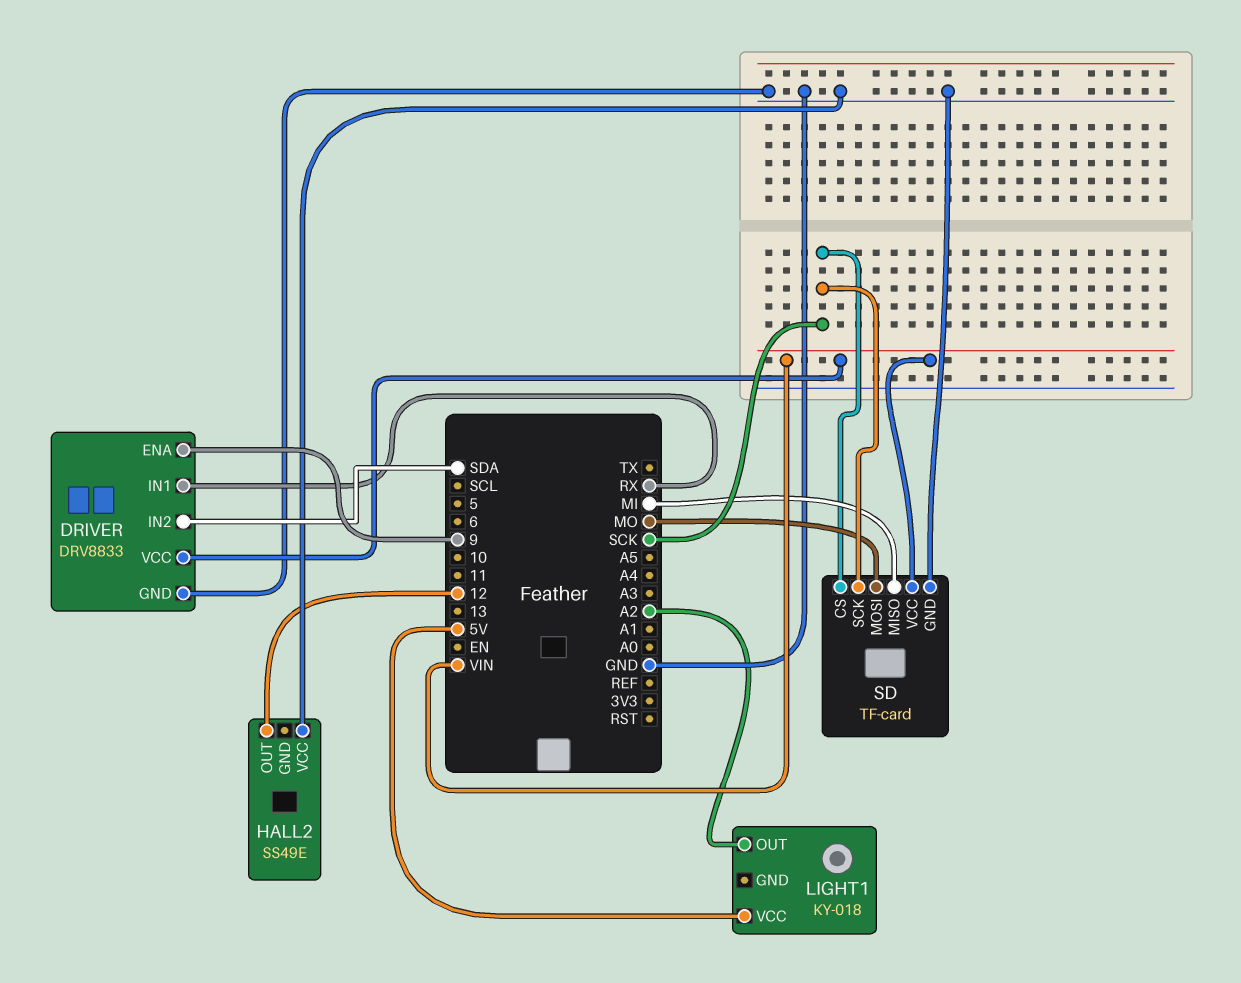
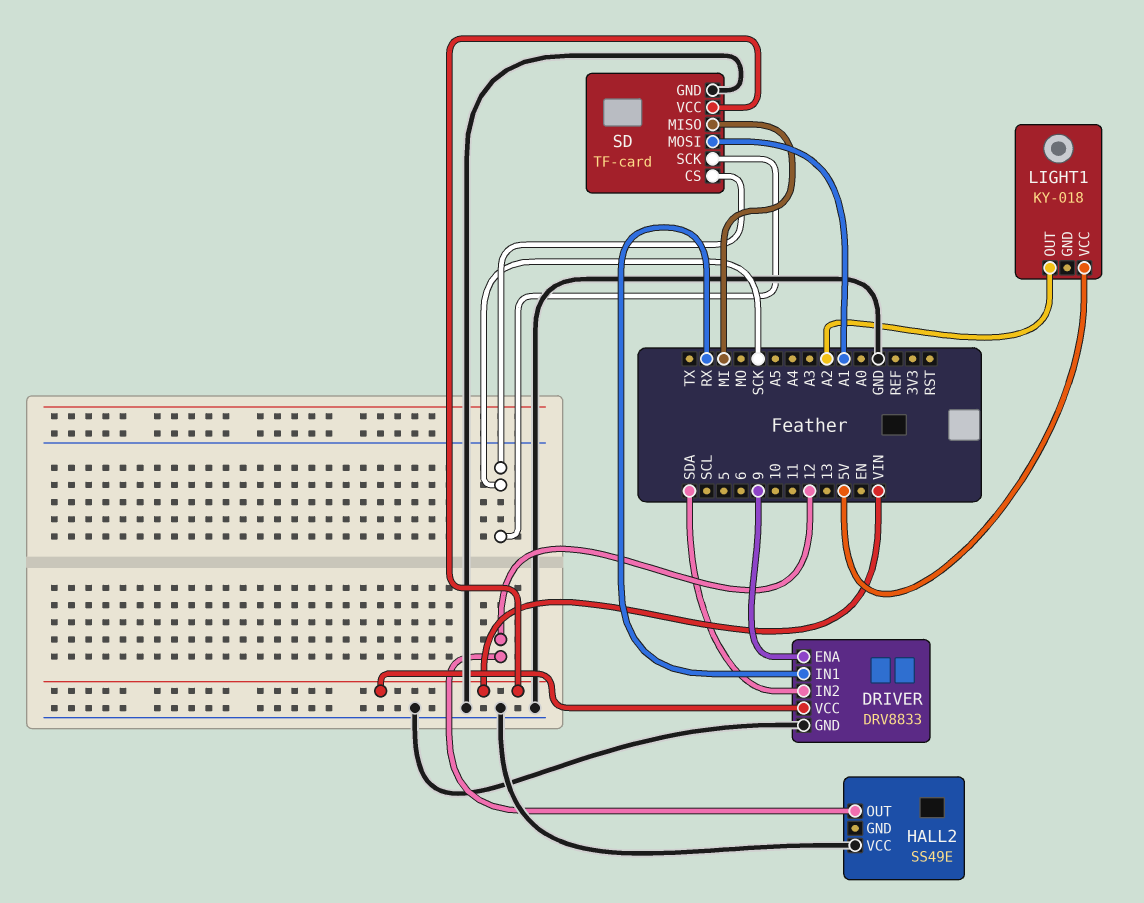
SD pin MOSI: MO -> A1

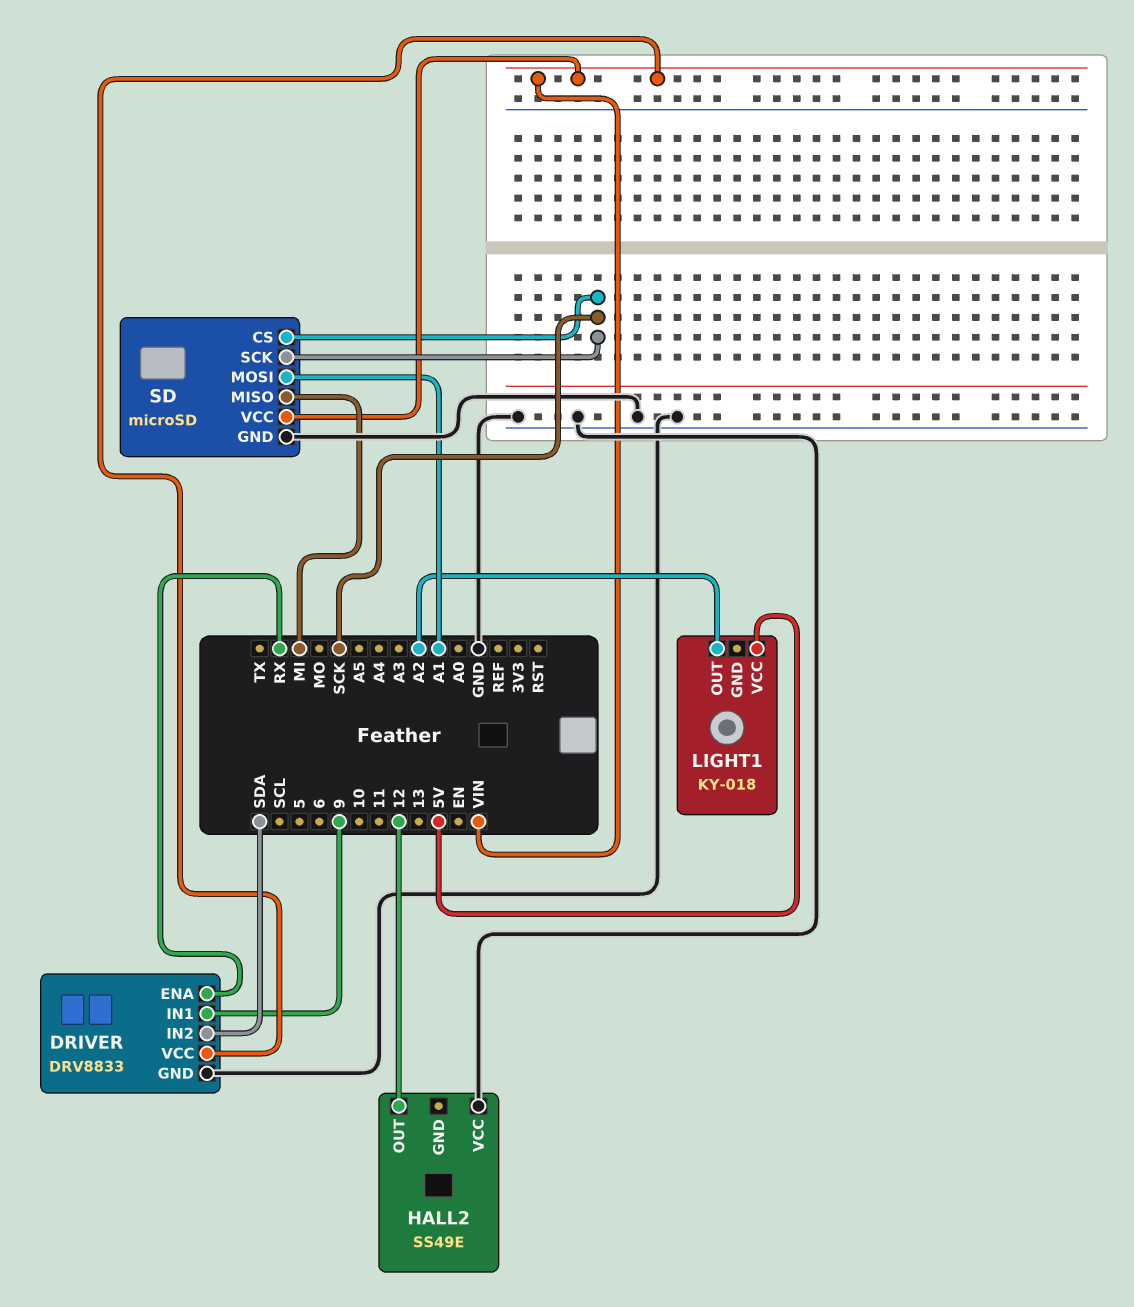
DRIVER pin ENA: 9 -> RX
DRIVER pin IN1: RX -> 9
SD: TF-card -> microSD

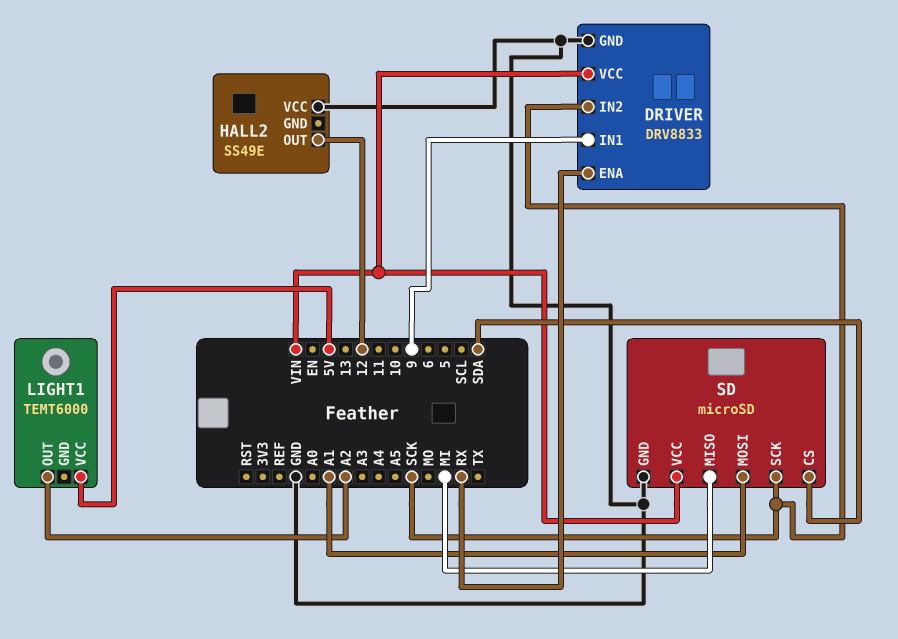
DRIVER pin IN2: SDA -> SCK
LIGHT1: KY-018 -> TEMT6000
SD pin CS: SCK -> SDA

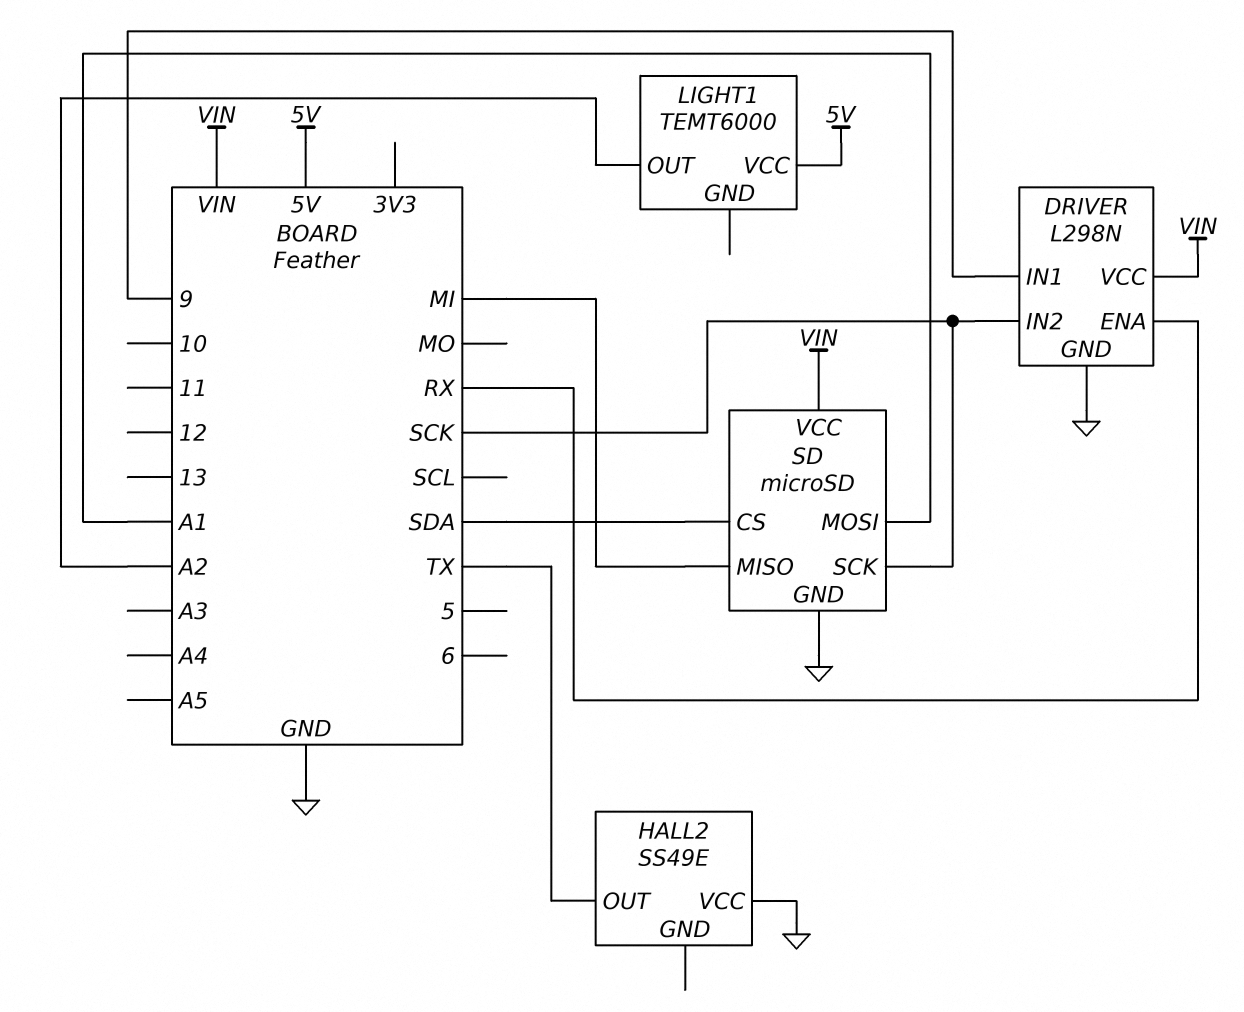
DRIVER: DRV8833 -> L298N
HALL2 pin OUT: 12 -> TX

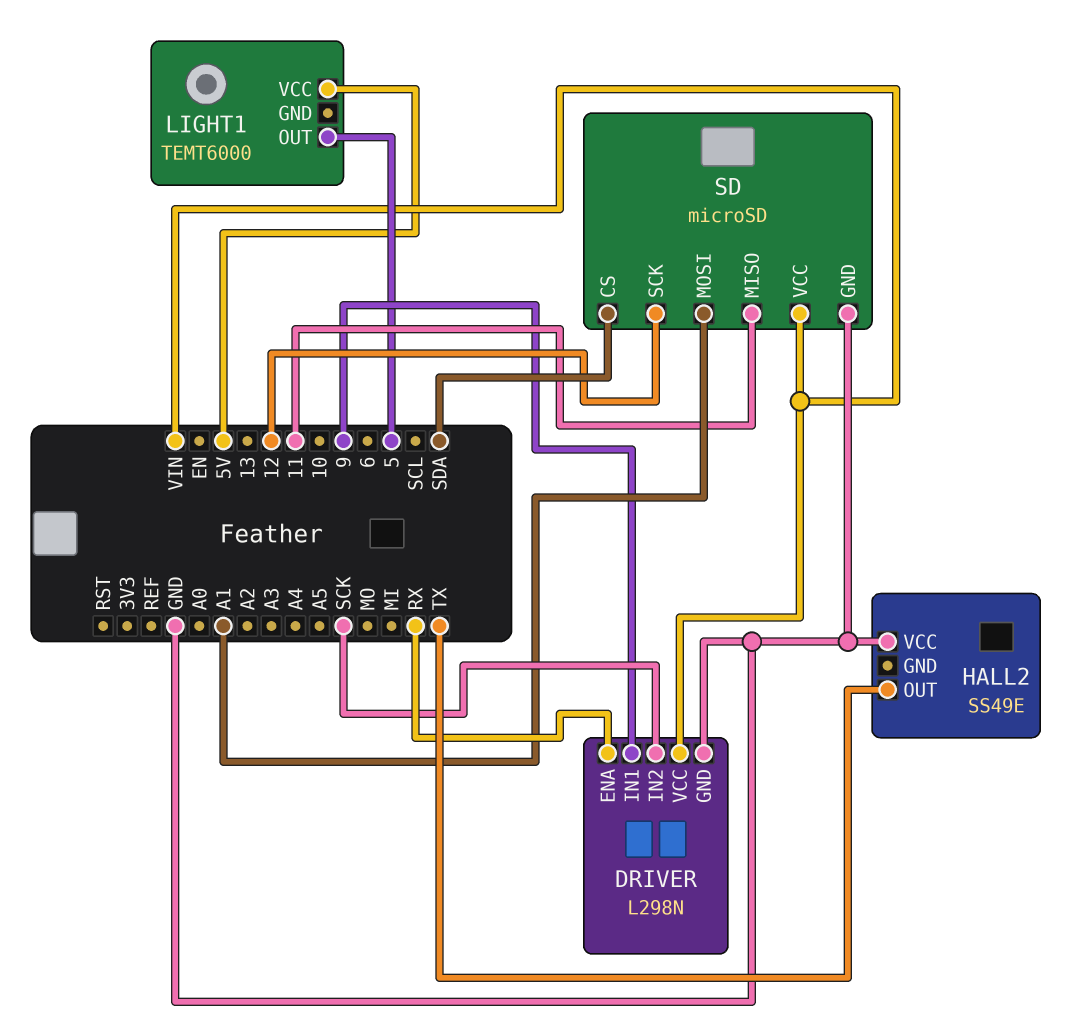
LIGHT1 pin OUT: A2 -> 5
SD pin MISO: MI -> 11
SD pin SCK: SCK -> 12

